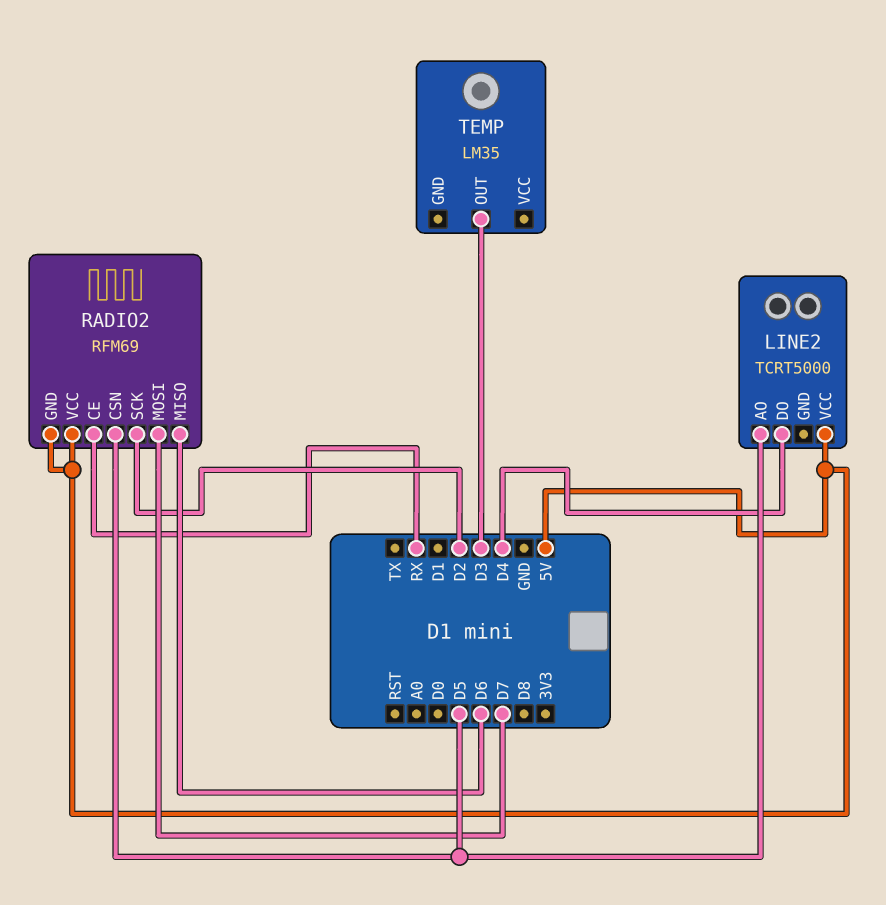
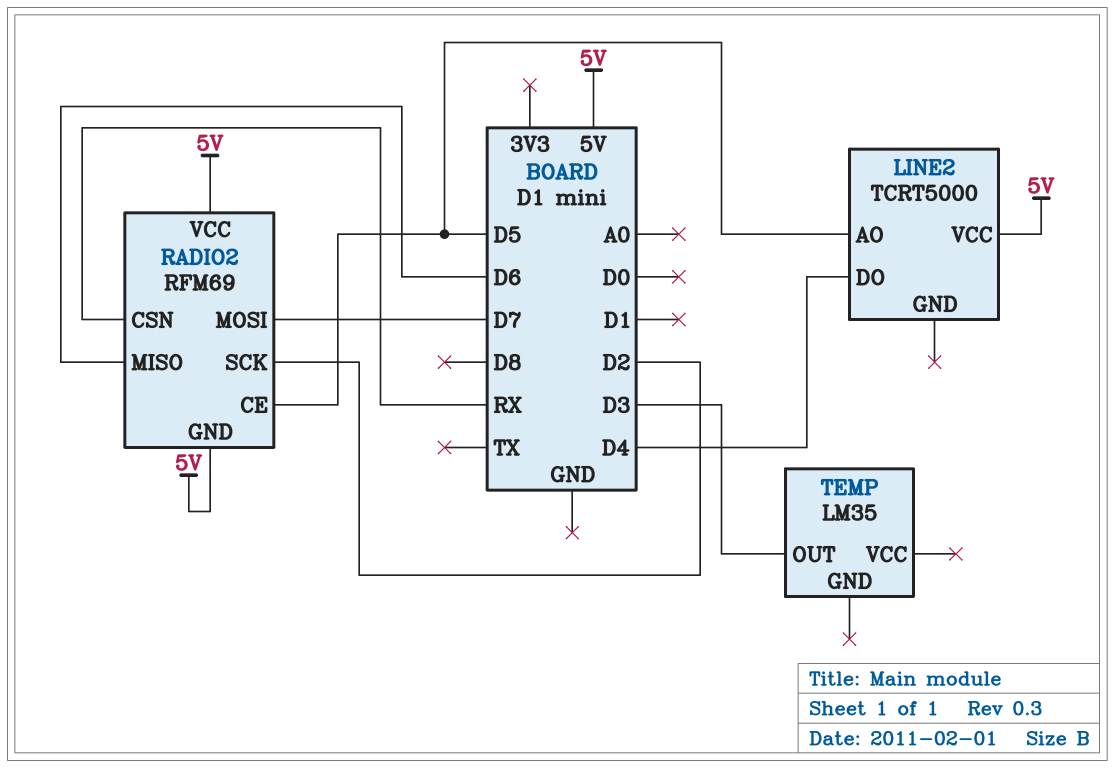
RADIO2 pin CE: RX -> D5
RADIO2 pin CSN: D5 -> RX

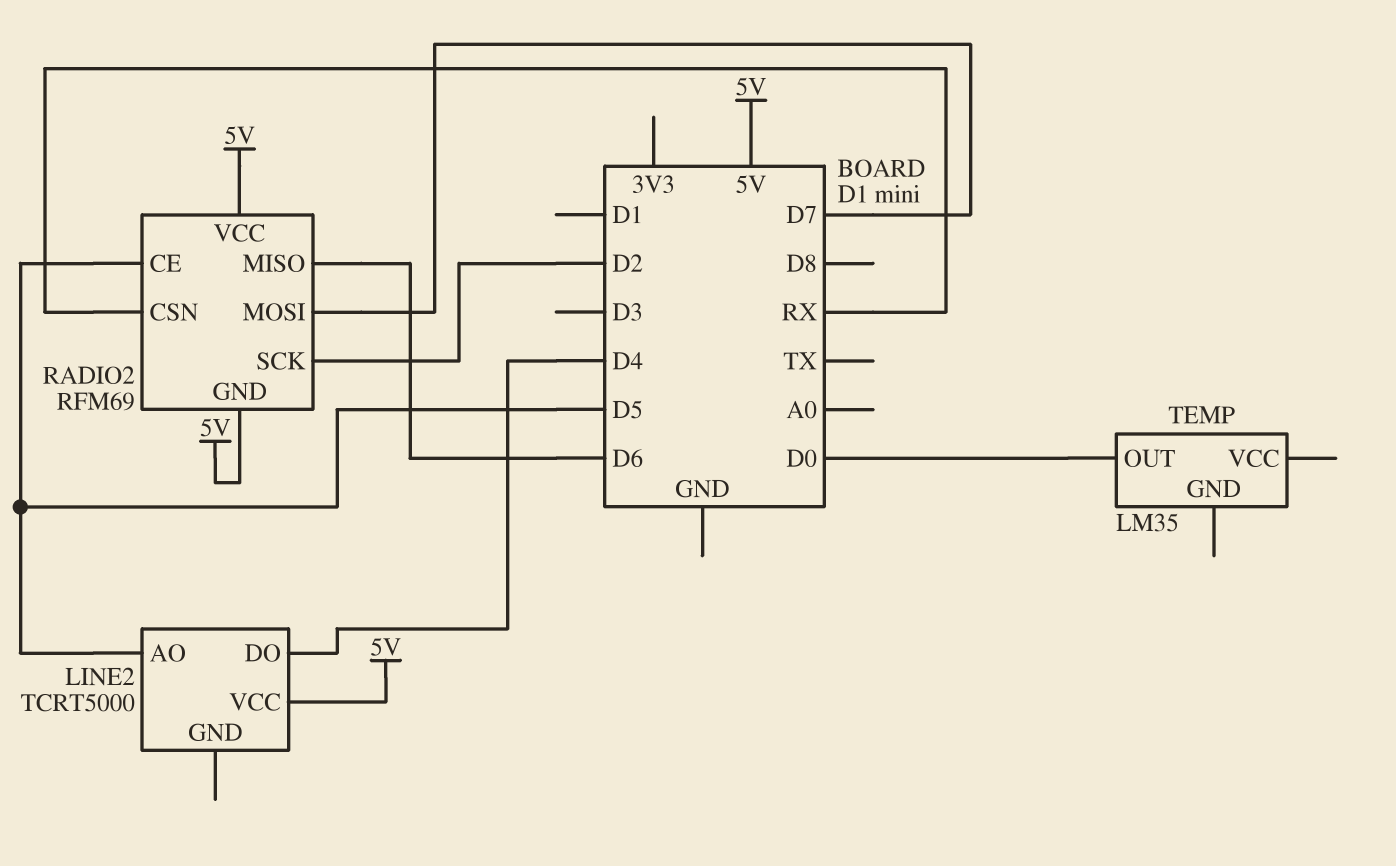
TEMP pin OUT: D3 -> D0

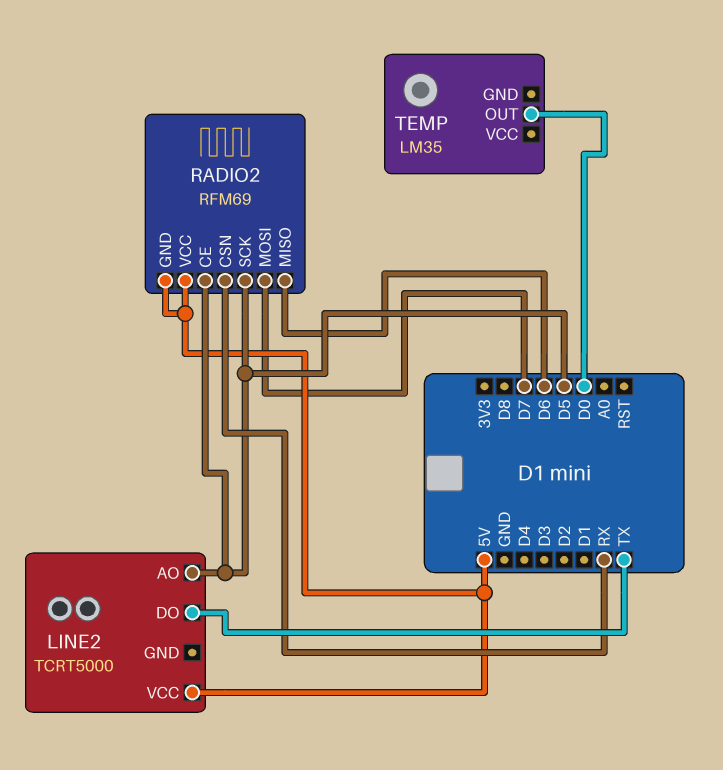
LINE2 pin DO: D4 -> TX
RADIO2 pin SCK: D2 -> D5

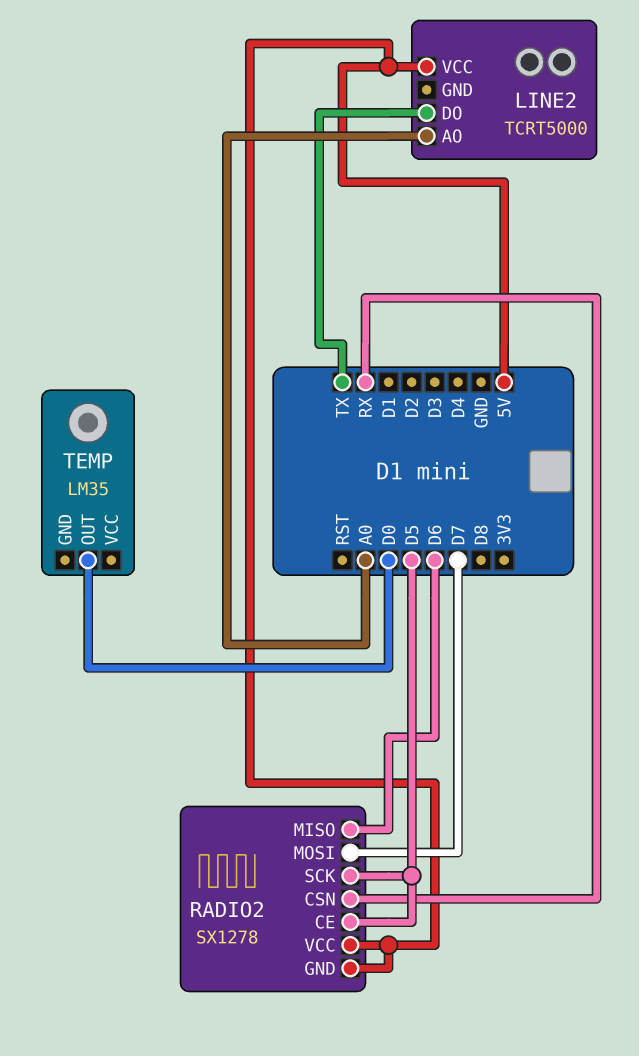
LINE2 pin AO: D5 -> A0
RADIO2: RFM69 -> SX1278

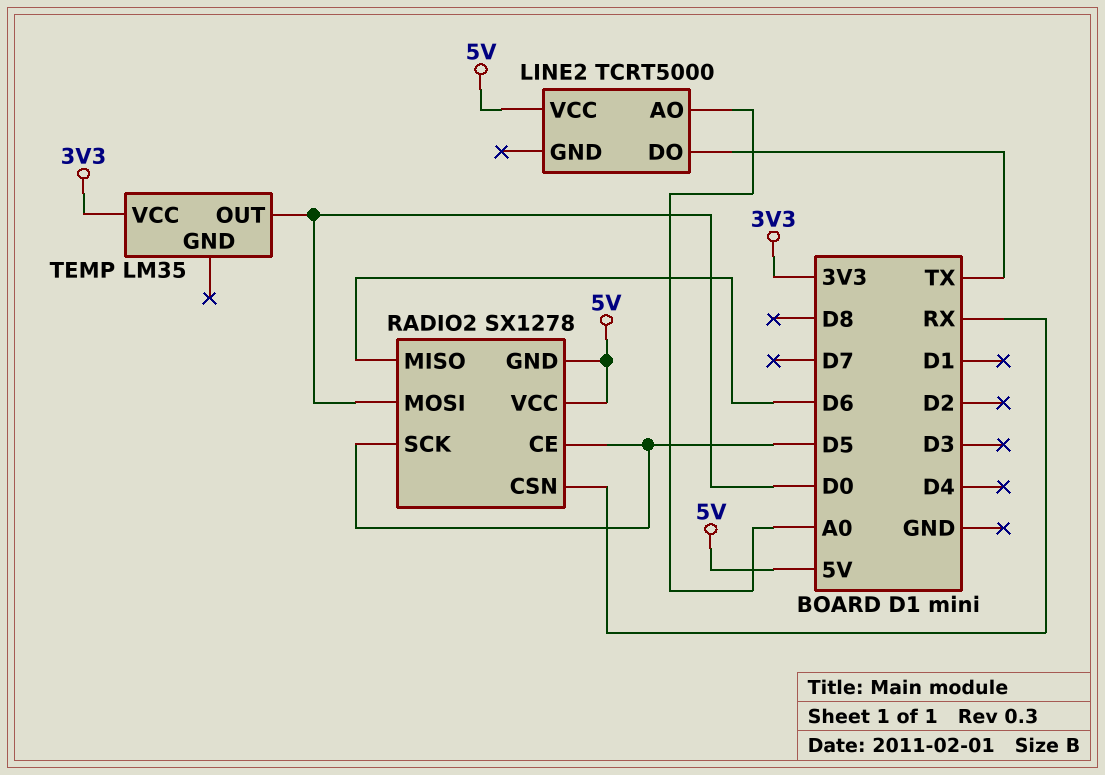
RADIO2 pin MOSI: D7 -> D0
TEMP pin VCC: none -> 3V3

